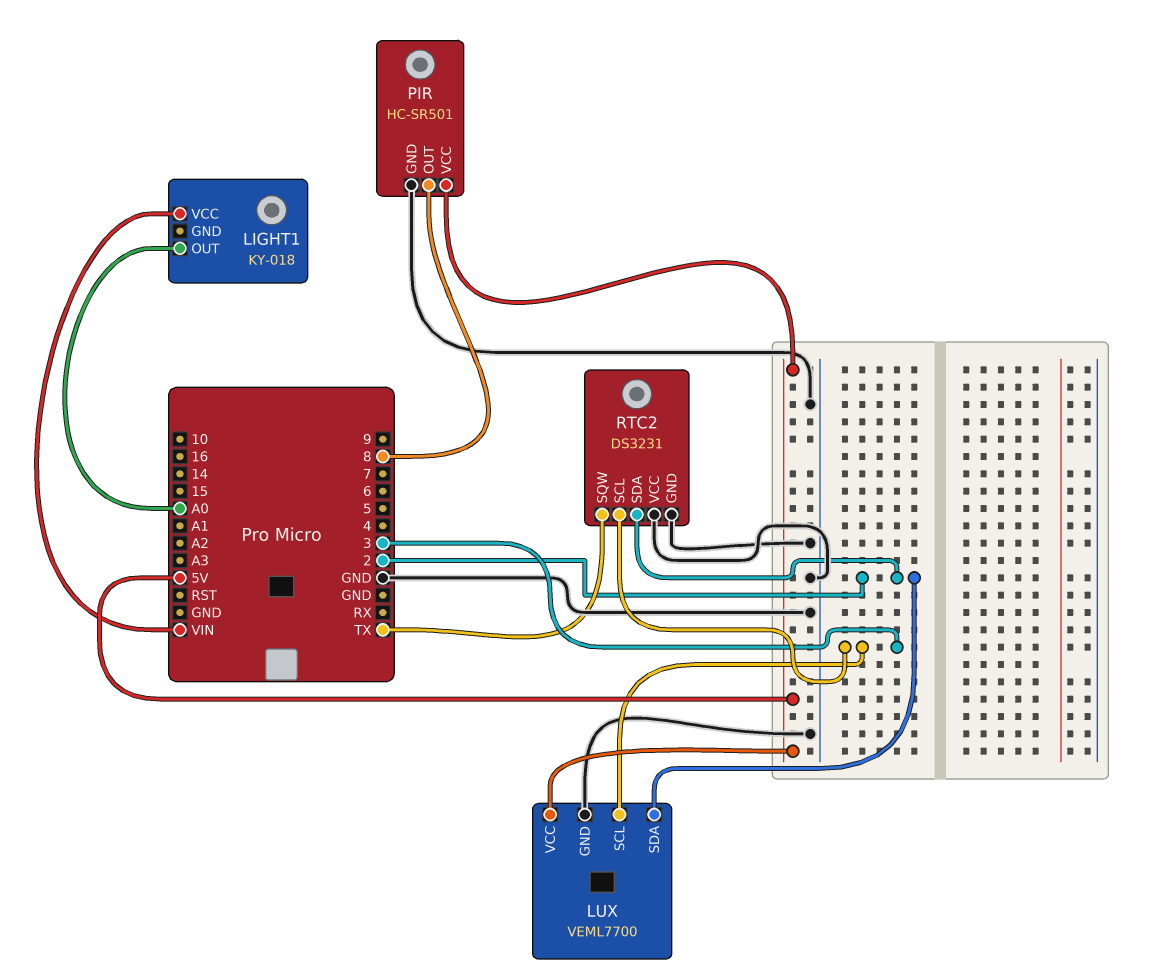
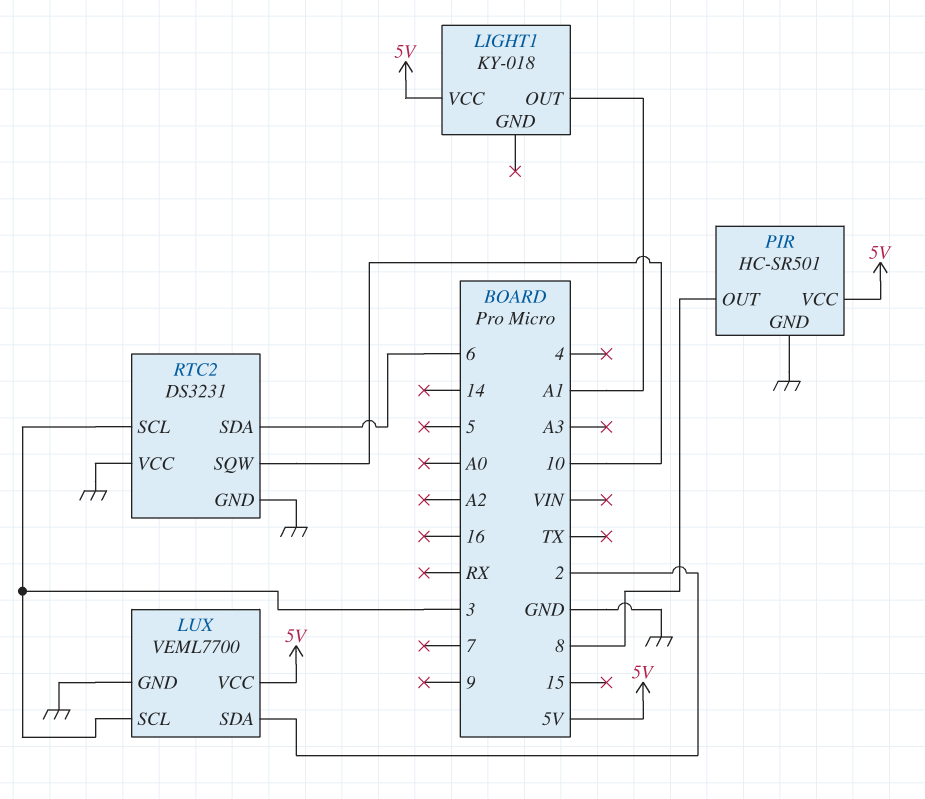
LIGHT1 pin OUT: A0 -> A1
LIGHT1 pin VCC: VIN -> 5V
RTC2 pin SDA: 2 -> 6
RTC2 pin SQW: TX -> 10

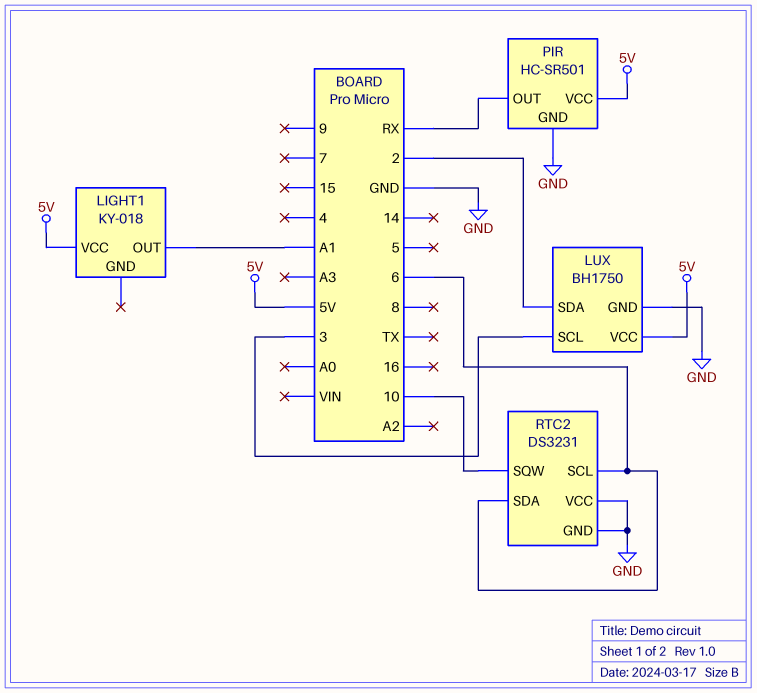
LUX: VEML7700 -> BH1750
PIR pin OUT: 8 -> RX
RTC2 pin SCL: 3 -> 6

